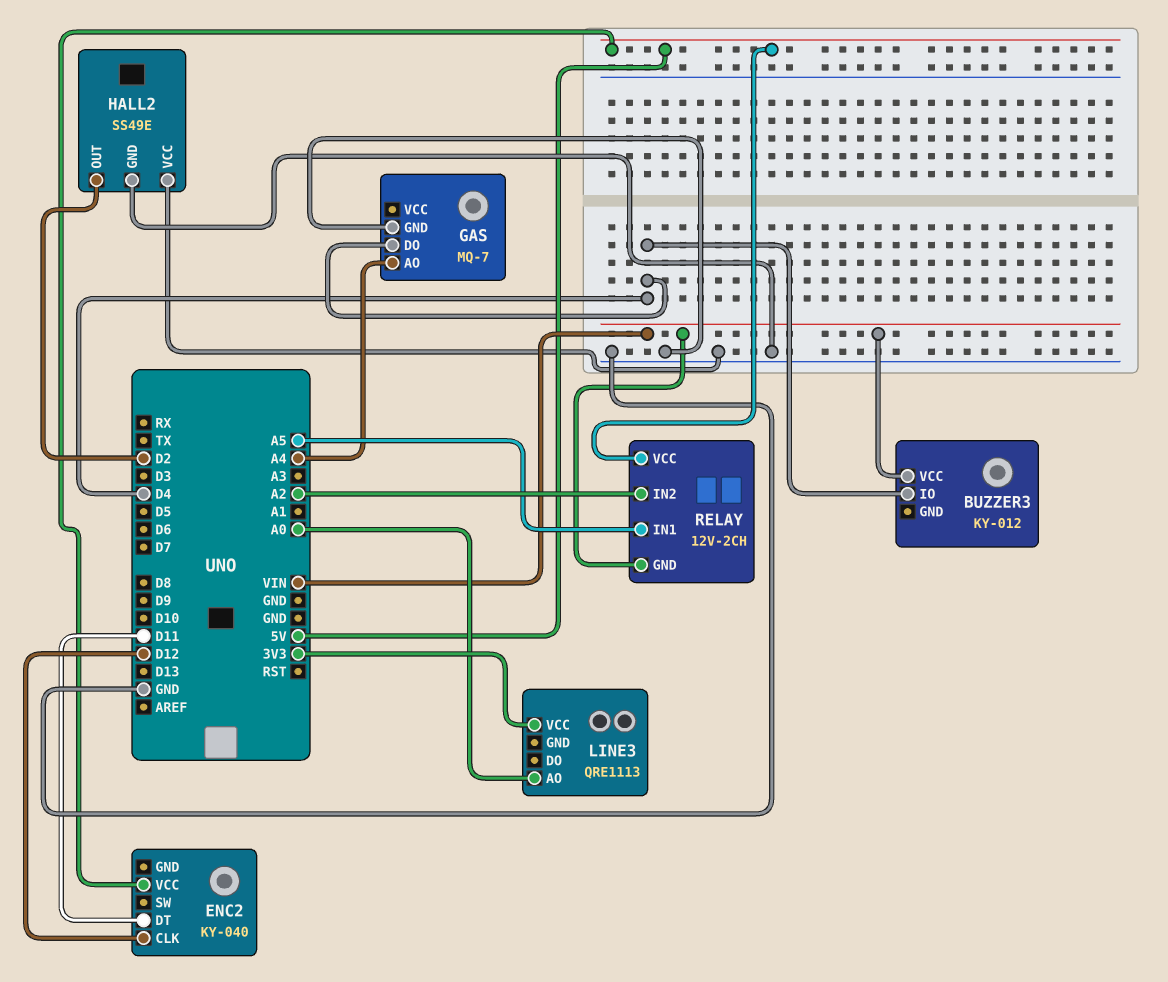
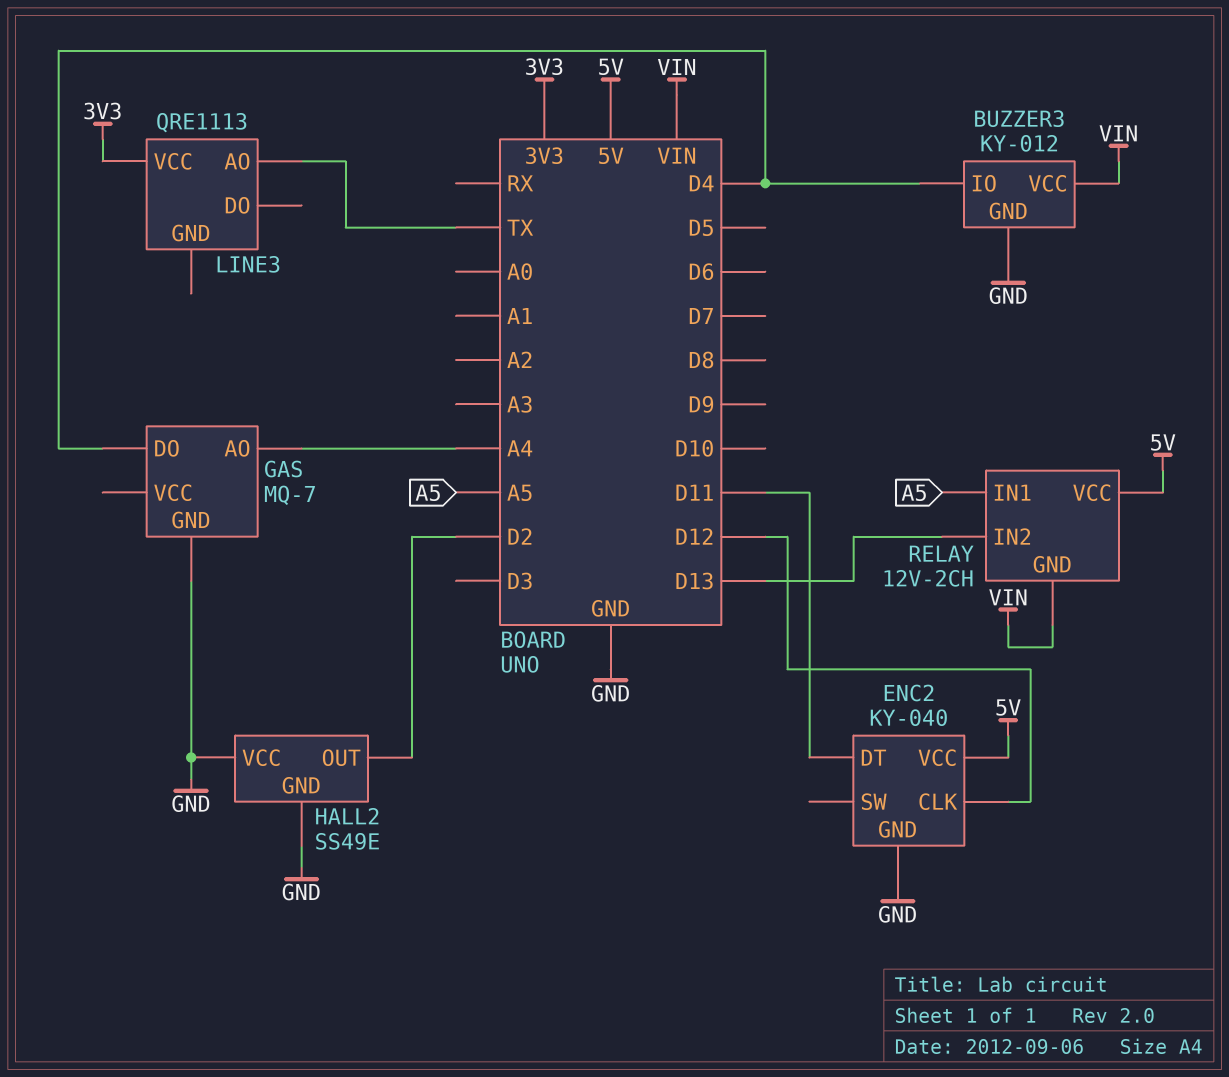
BUZZER3 pin GND: none -> GND
ENC2 pin GND: none -> GND
LINE3 pin AO: A0 -> TX
RELAY pin IN2: A2 -> D13

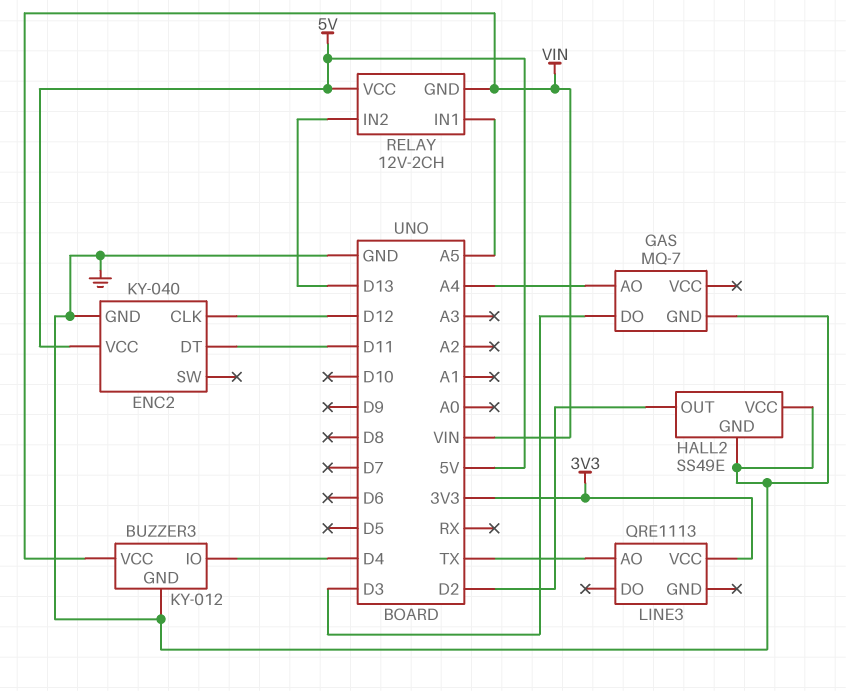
GAS pin DO: D4 -> D3

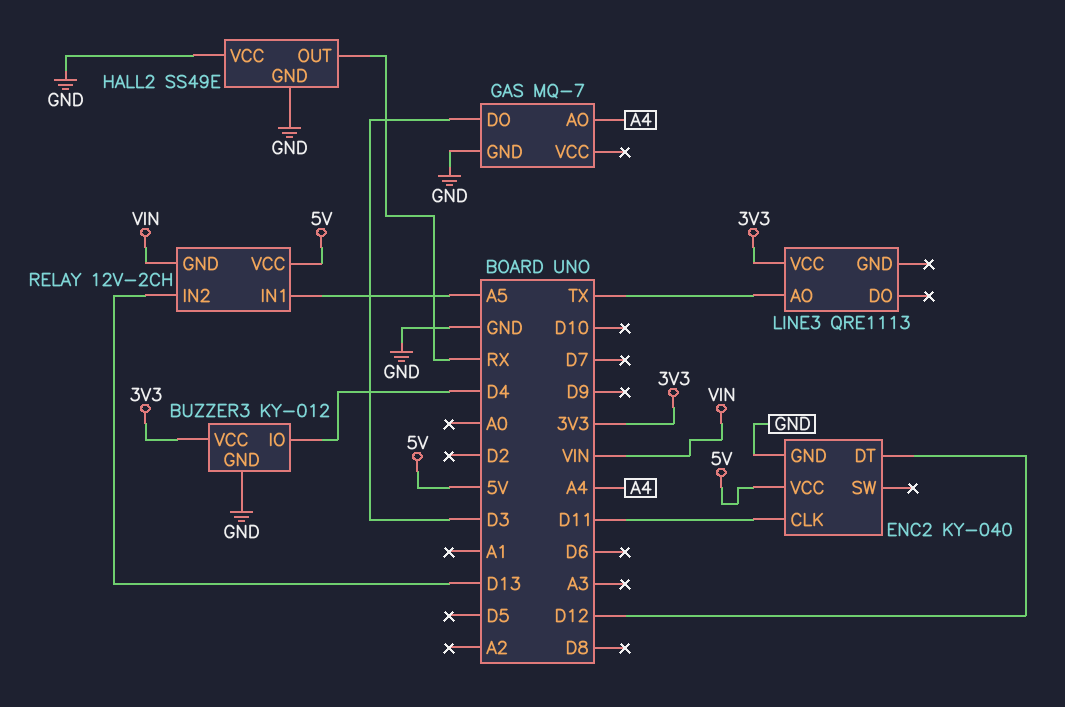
BUZZER3 pin VCC: VIN -> 3V3
ENC2 pin CLK: D12 -> D11
ENC2 pin DT: D11 -> D12
HALL2 pin OUT: D2 -> RX

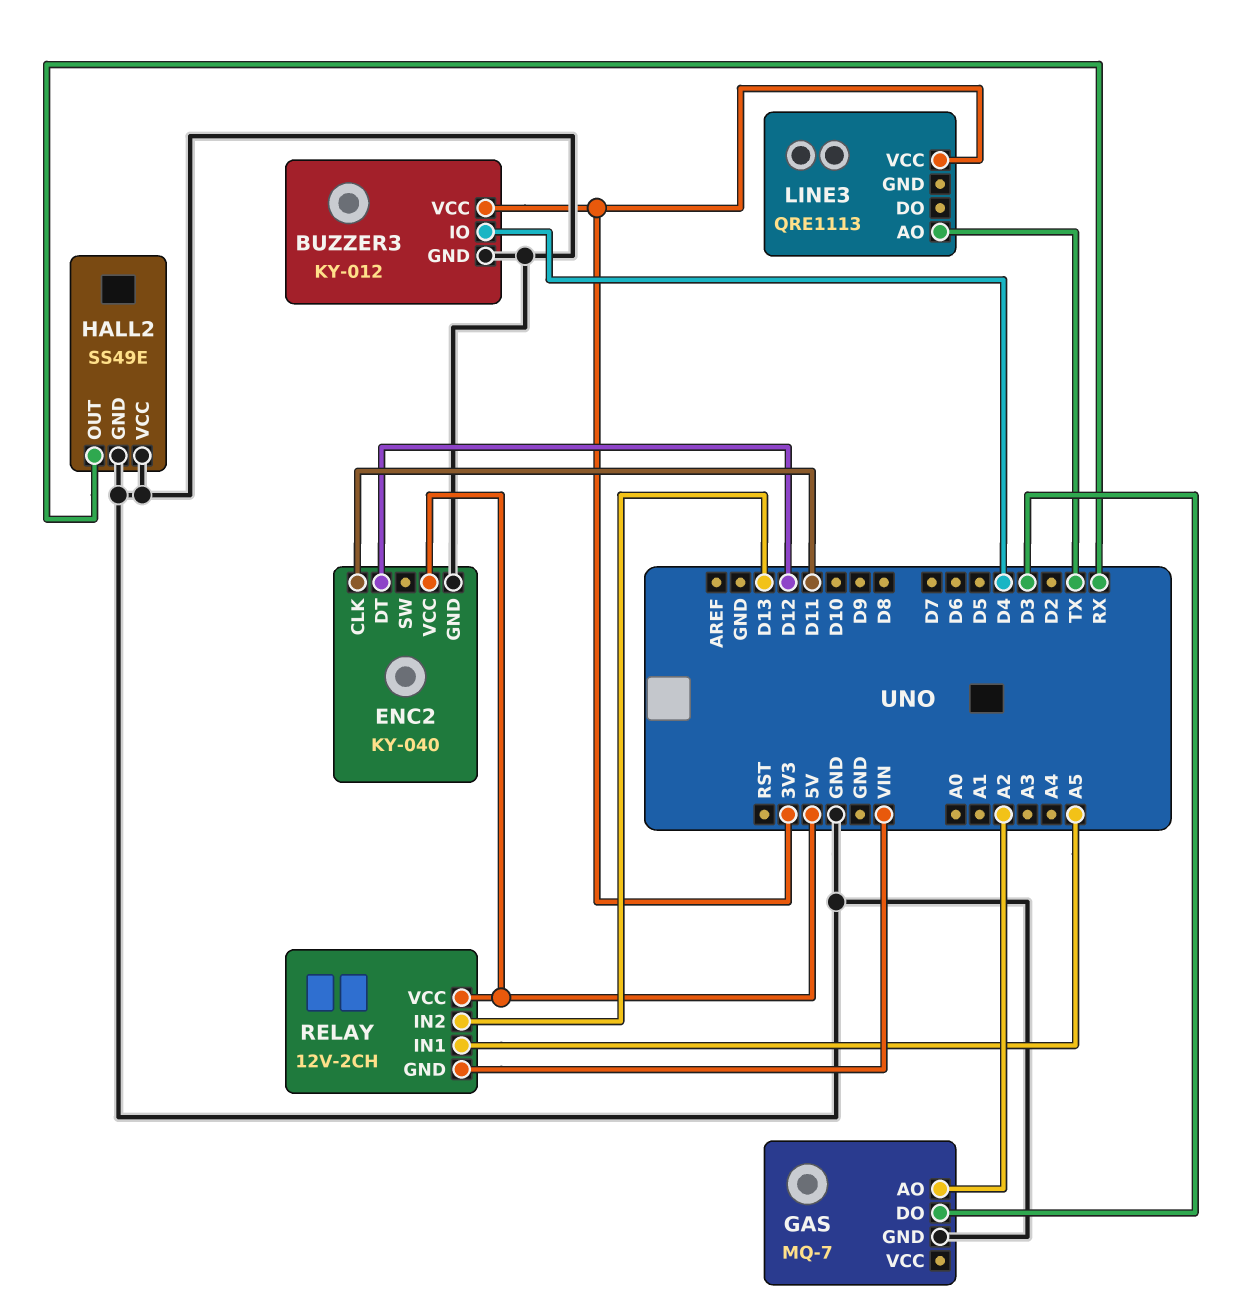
GAS pin AO: A4 -> A2

